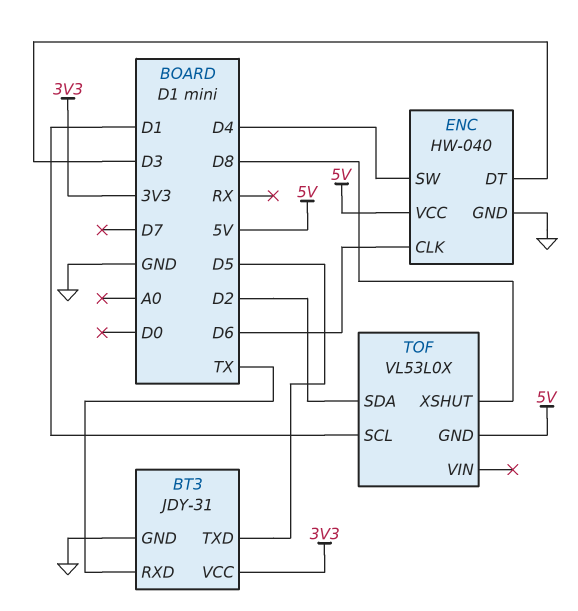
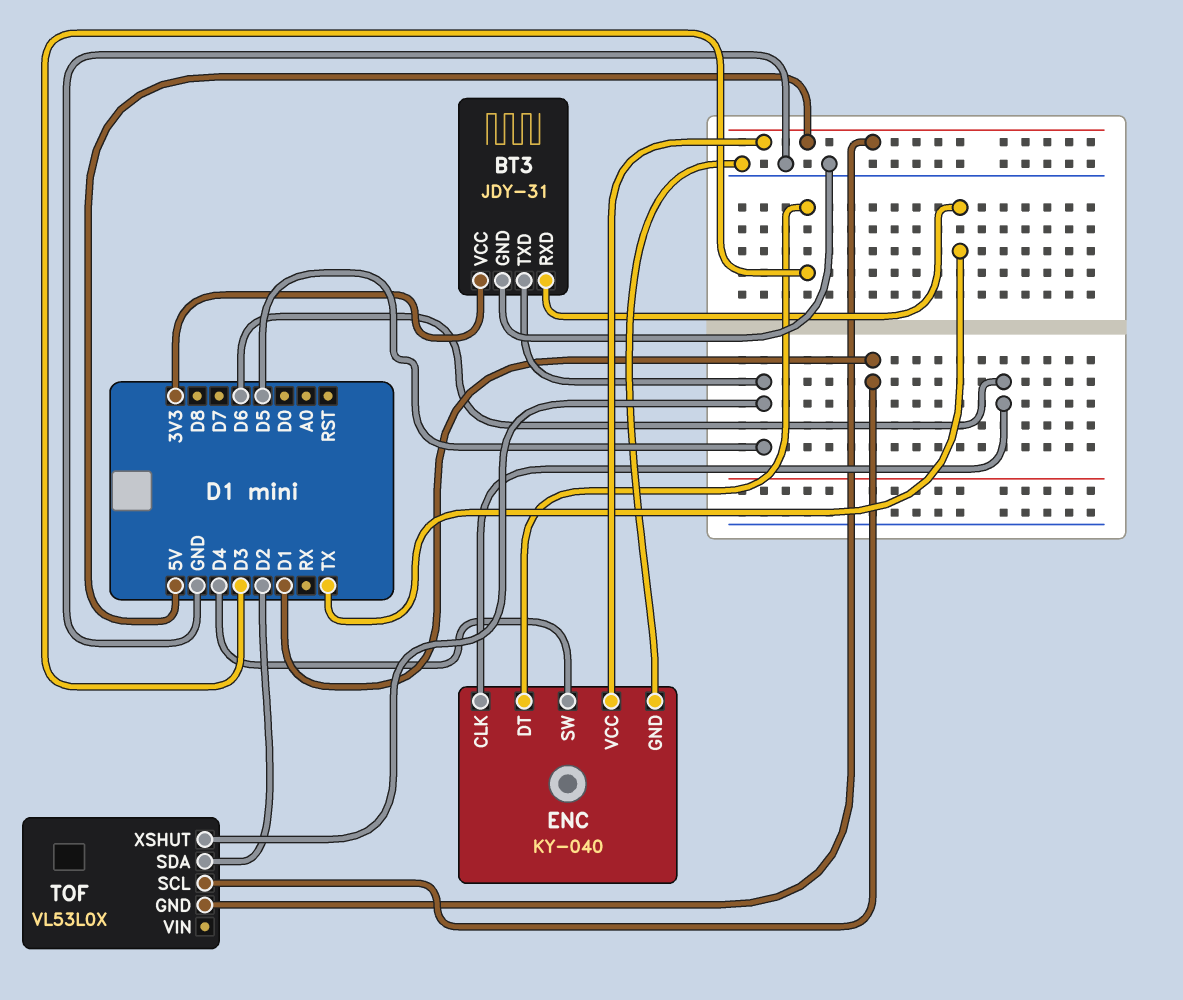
ENC: HW-040 -> KY-040
TOF pin XSHUT: D8 -> D5

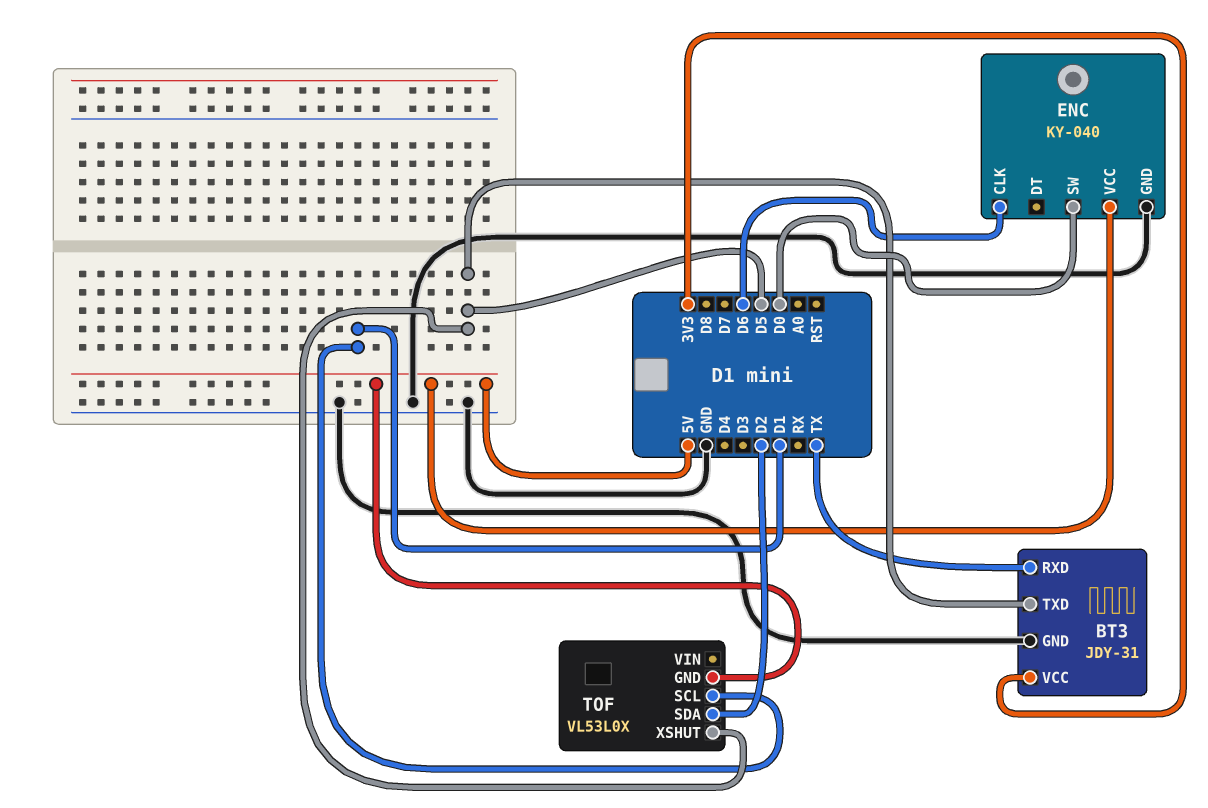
ENC pin DT: D3 -> none
ENC pin SW: D4 -> D0

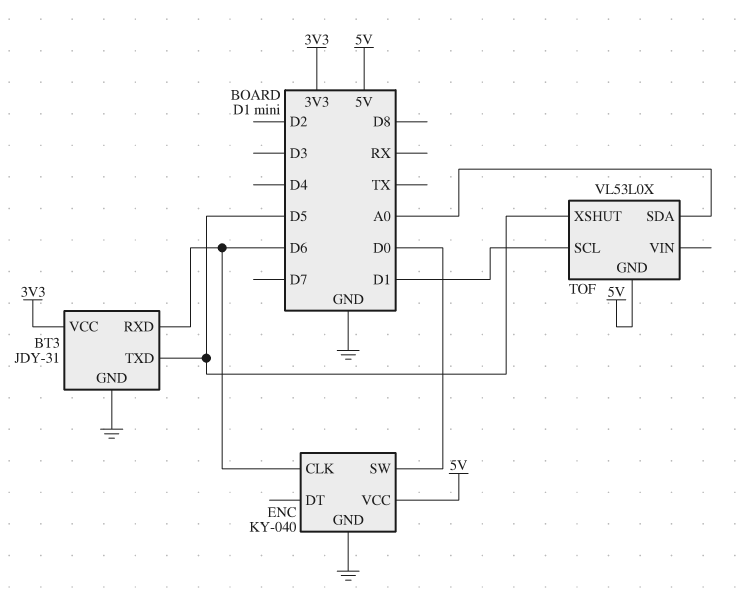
BT3 pin RXD: TX -> D6
TOF pin SDA: D2 -> A0

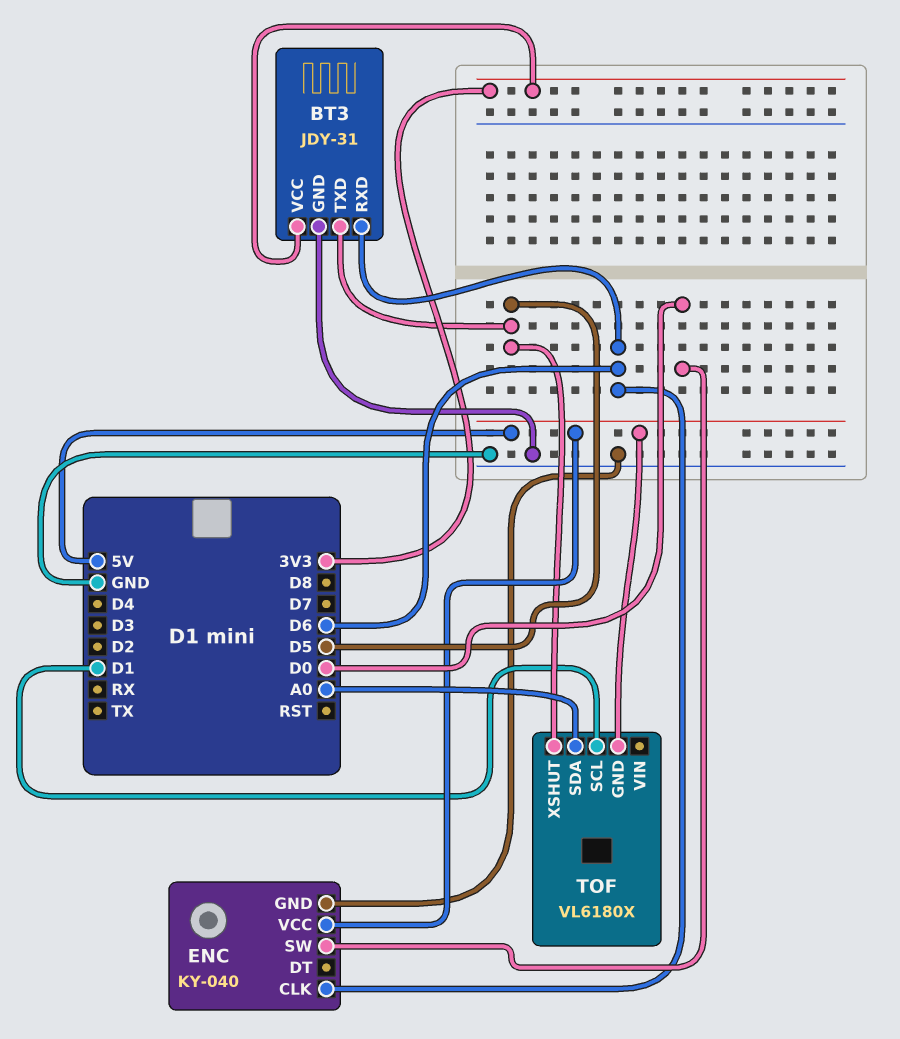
TOF: VL53L0X -> VL6180X

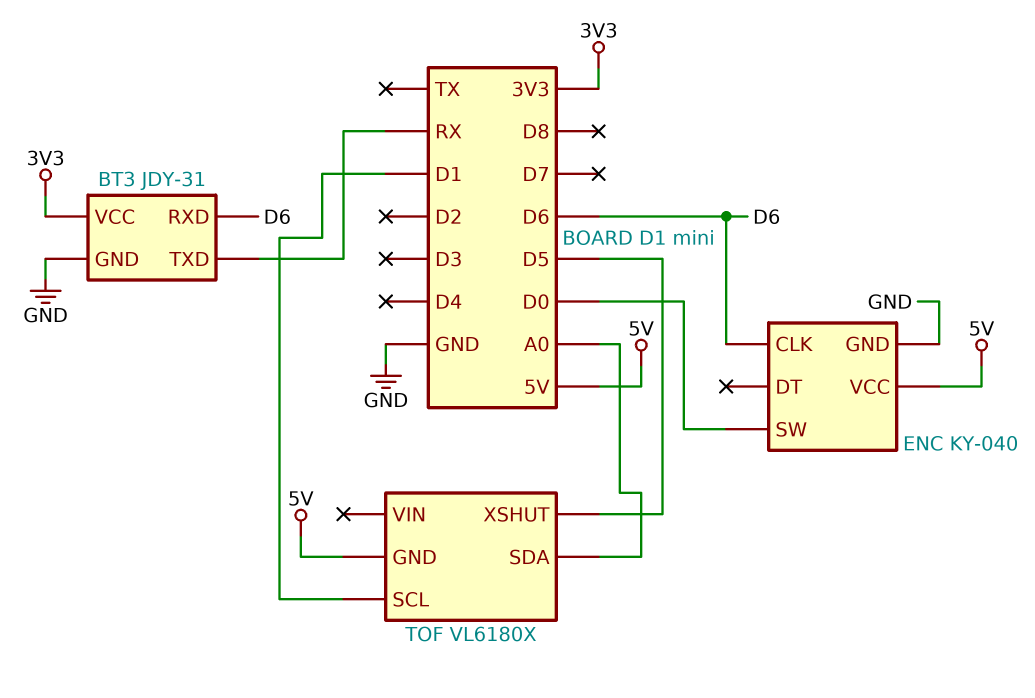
BT3 pin TXD: D5 -> RX

